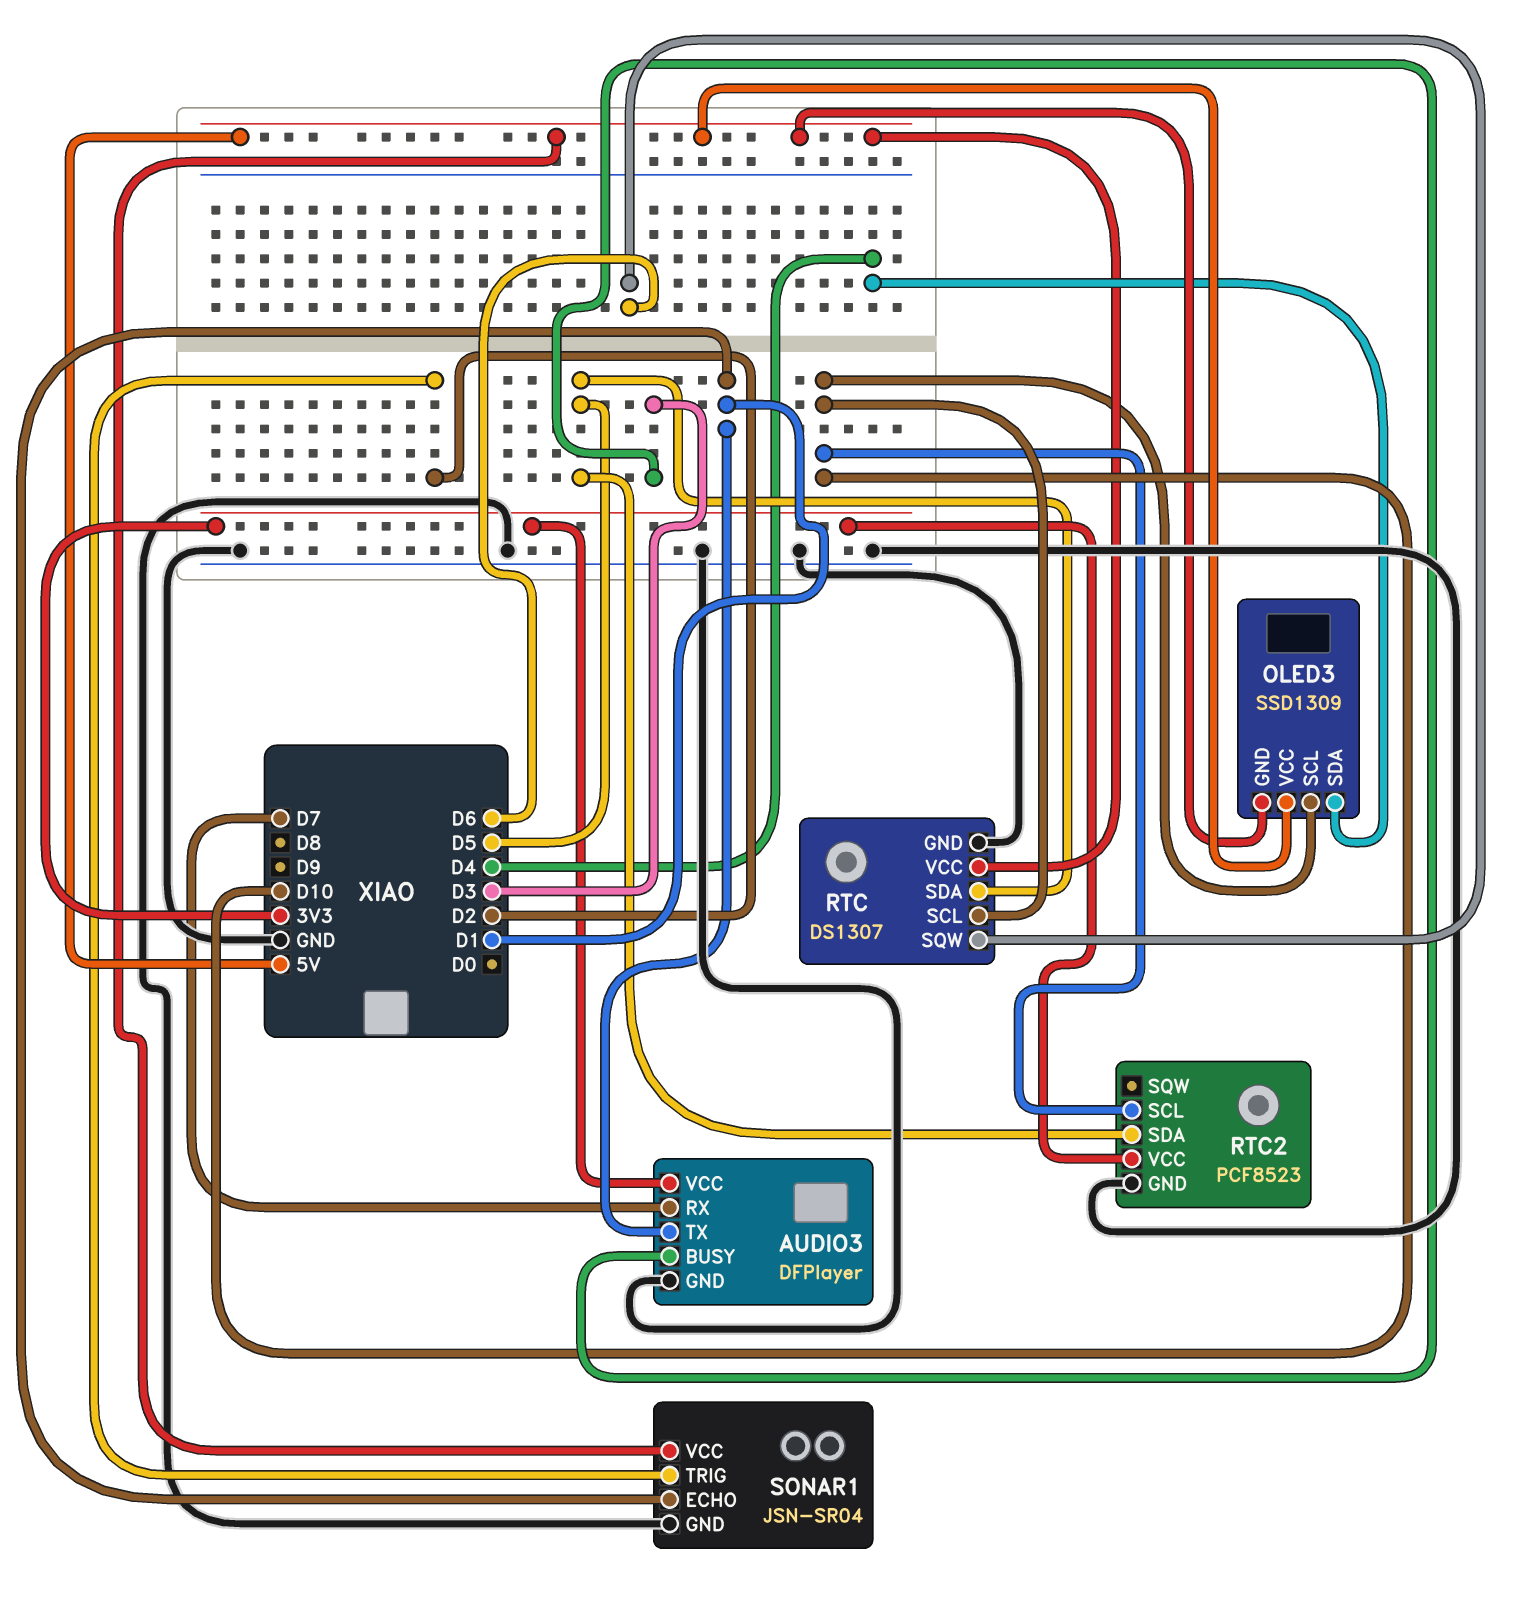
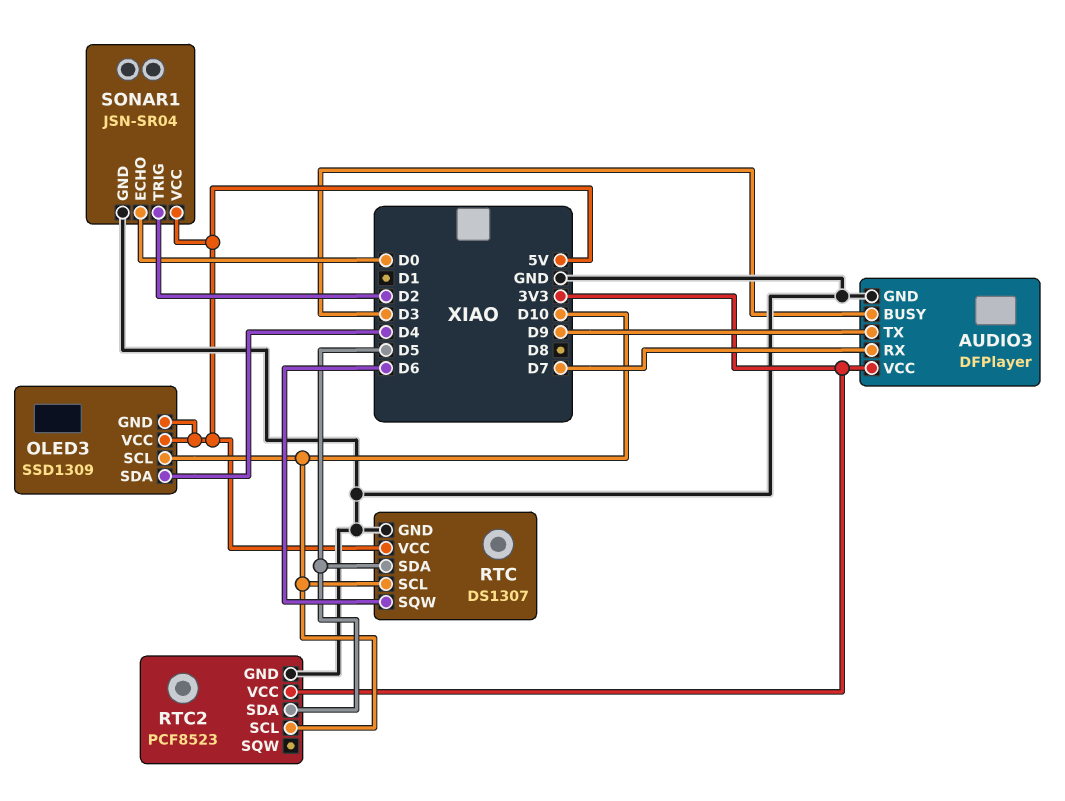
AUDIO3 pin TX: D1 -> D9
SONAR1 pin ECHO: D1 -> D0

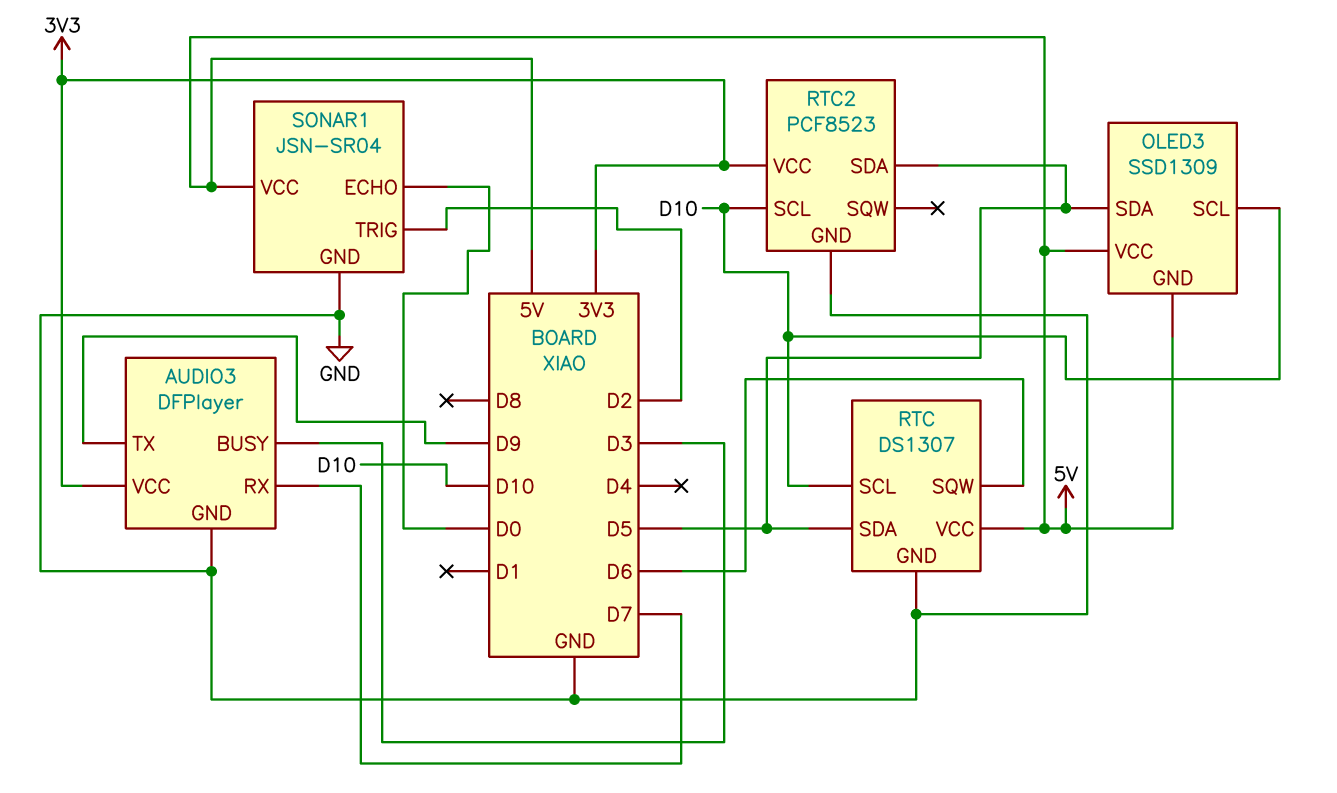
OLED3 pin SDA: D4 -> D5

